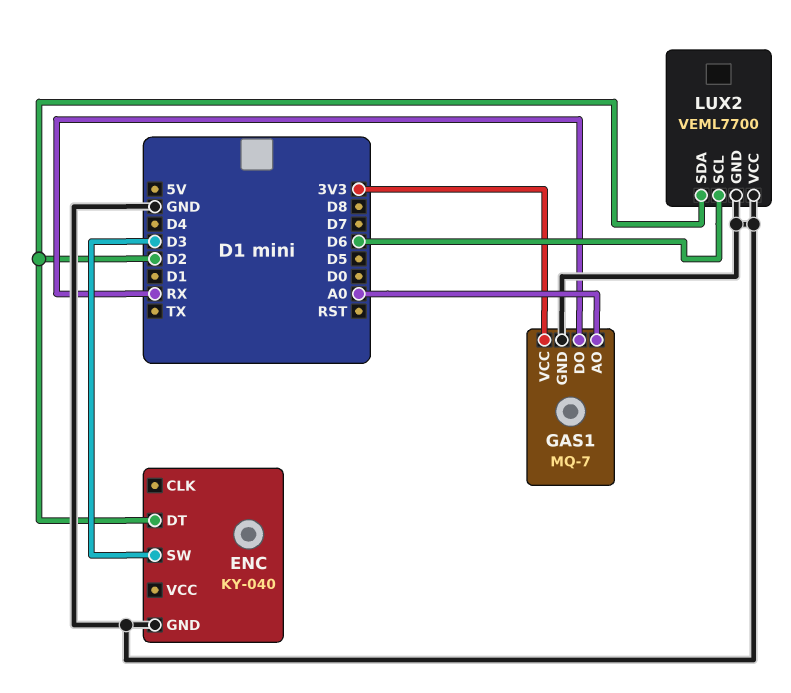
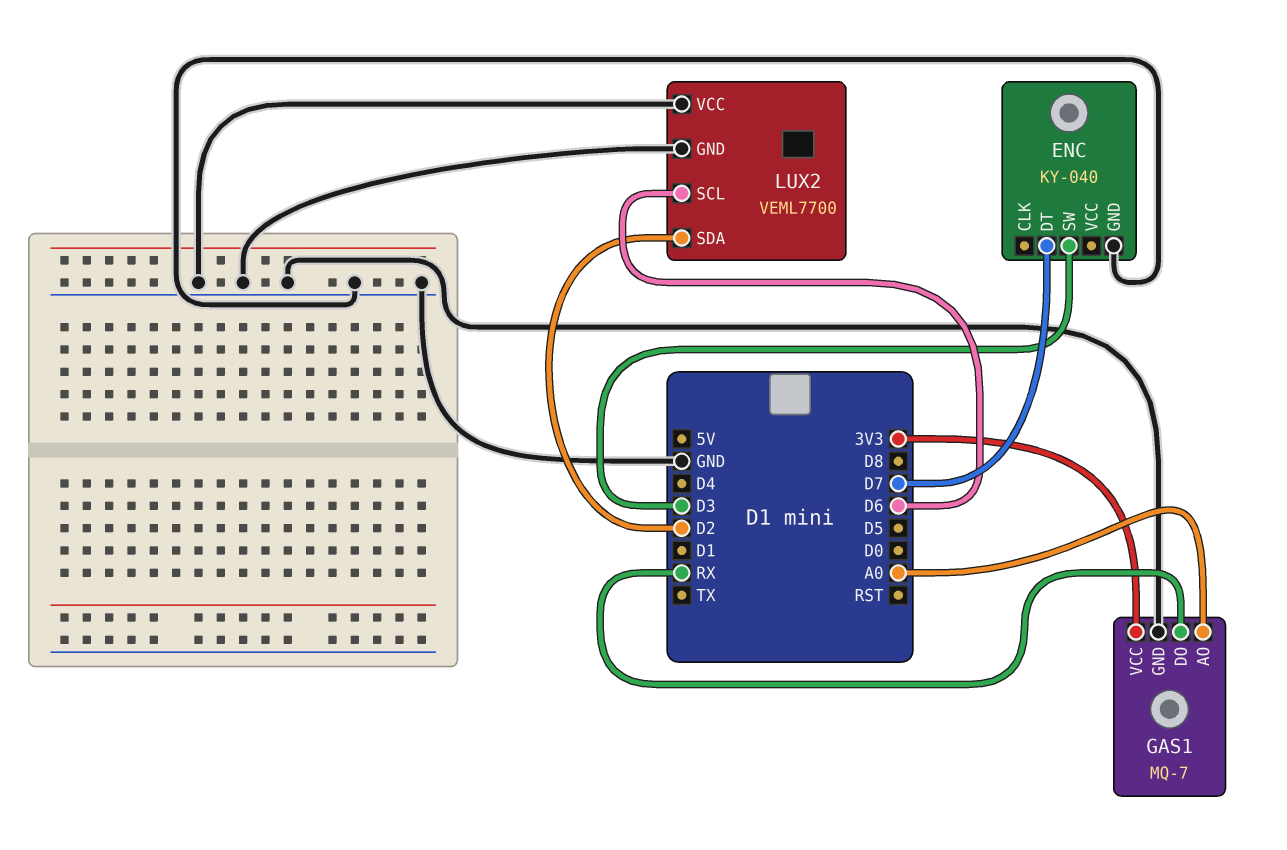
ENC pin DT: D2 -> D7

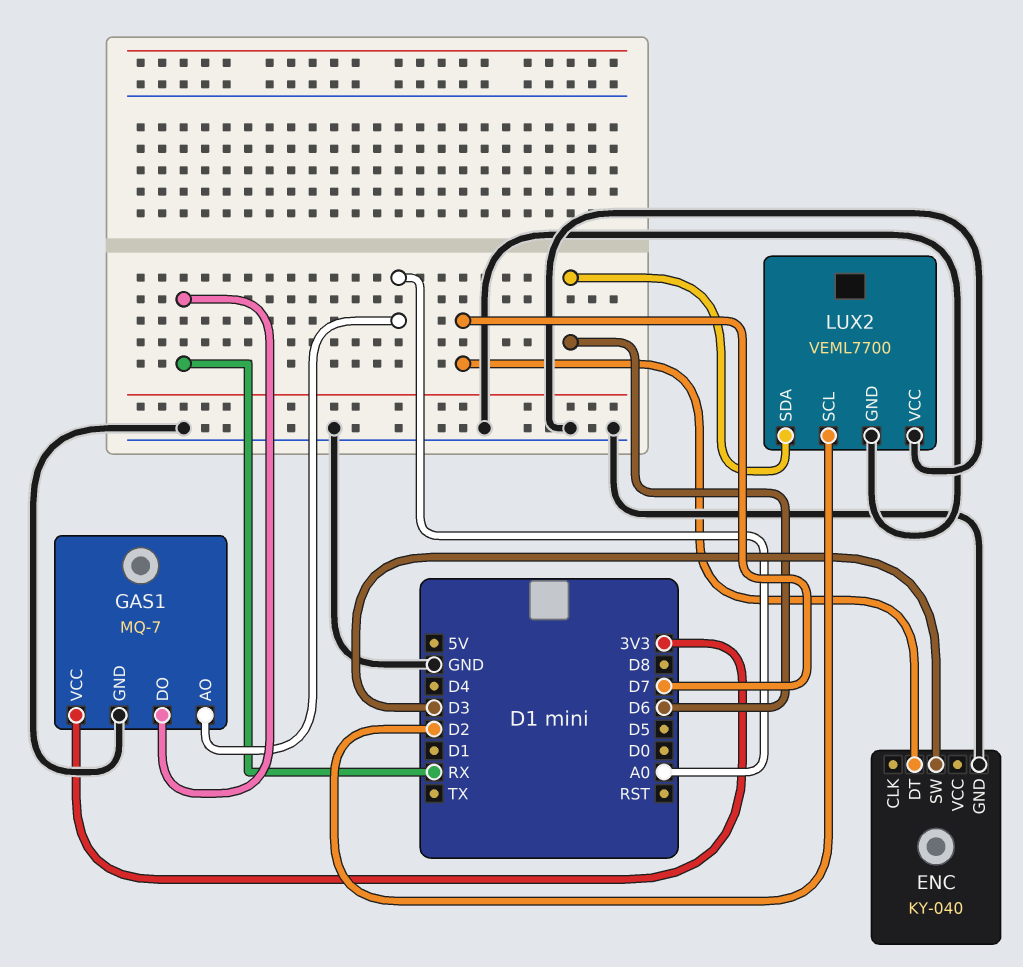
LUX2 pin SCL: D6 -> D2
LUX2 pin SDA: D2 -> D6

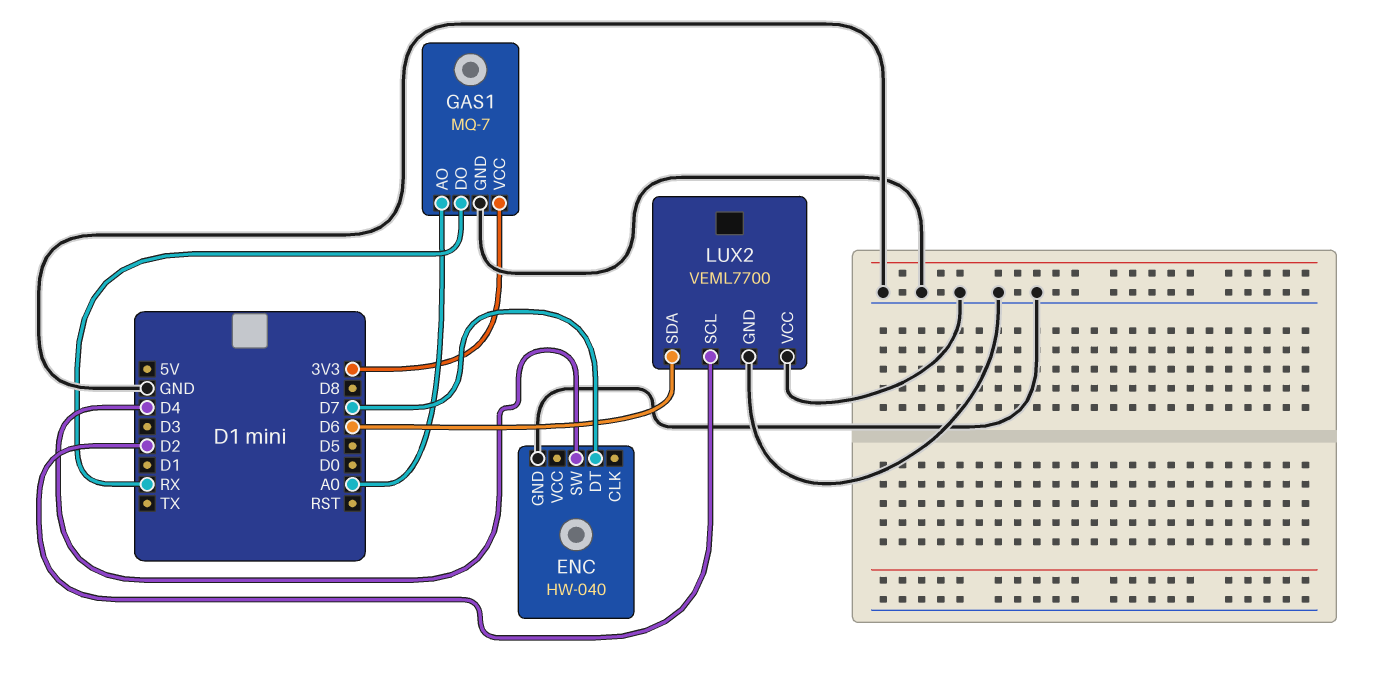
ENC: KY-040 -> HW-040
ENC pin SW: D3 -> D4

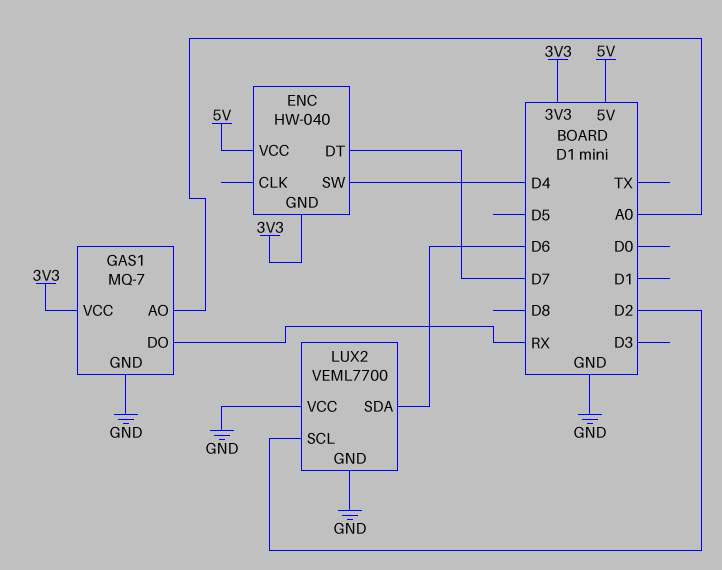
ENC pin GND: GND -> 3V3
ENC pin VCC: none -> 5V

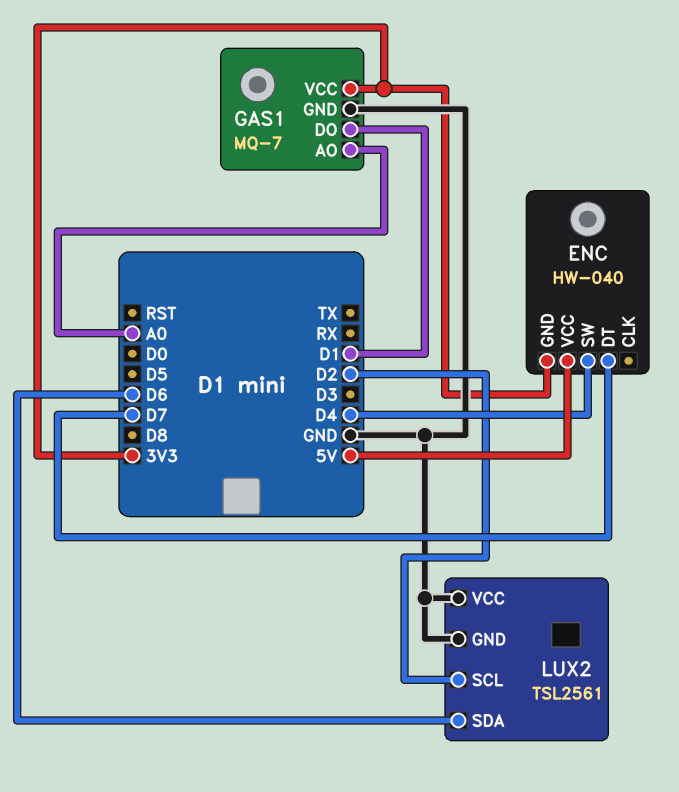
GAS1 pin DO: RX -> D1
LUX2: VEML7700 -> TSL2561

